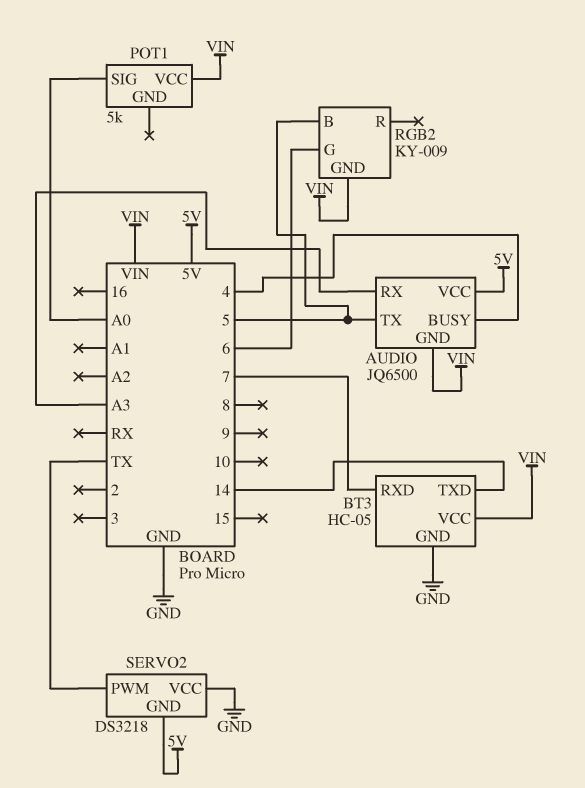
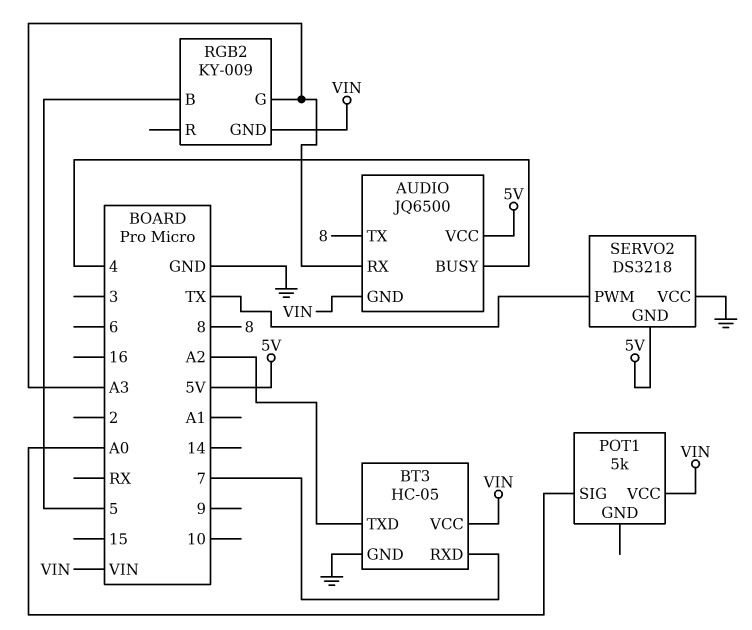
AUDIO pin TX: 5 -> 8
BT3 pin TXD: 14 -> A2
RGB2 pin G: 6 -> A3

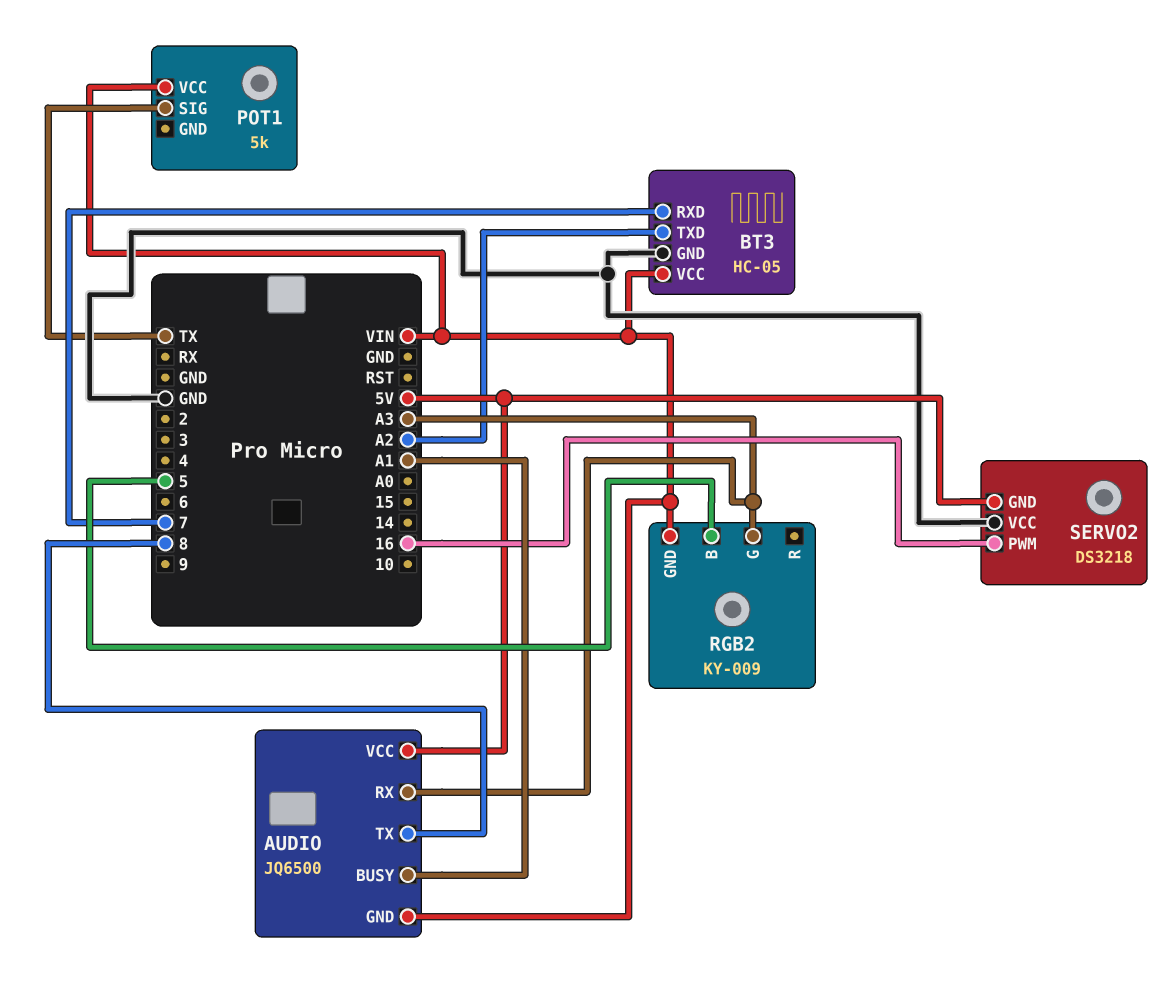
AUDIO pin BUSY: 4 -> A1
POT1 pin SIG: A0 -> TX
SERVO2 pin PWM: TX -> 16

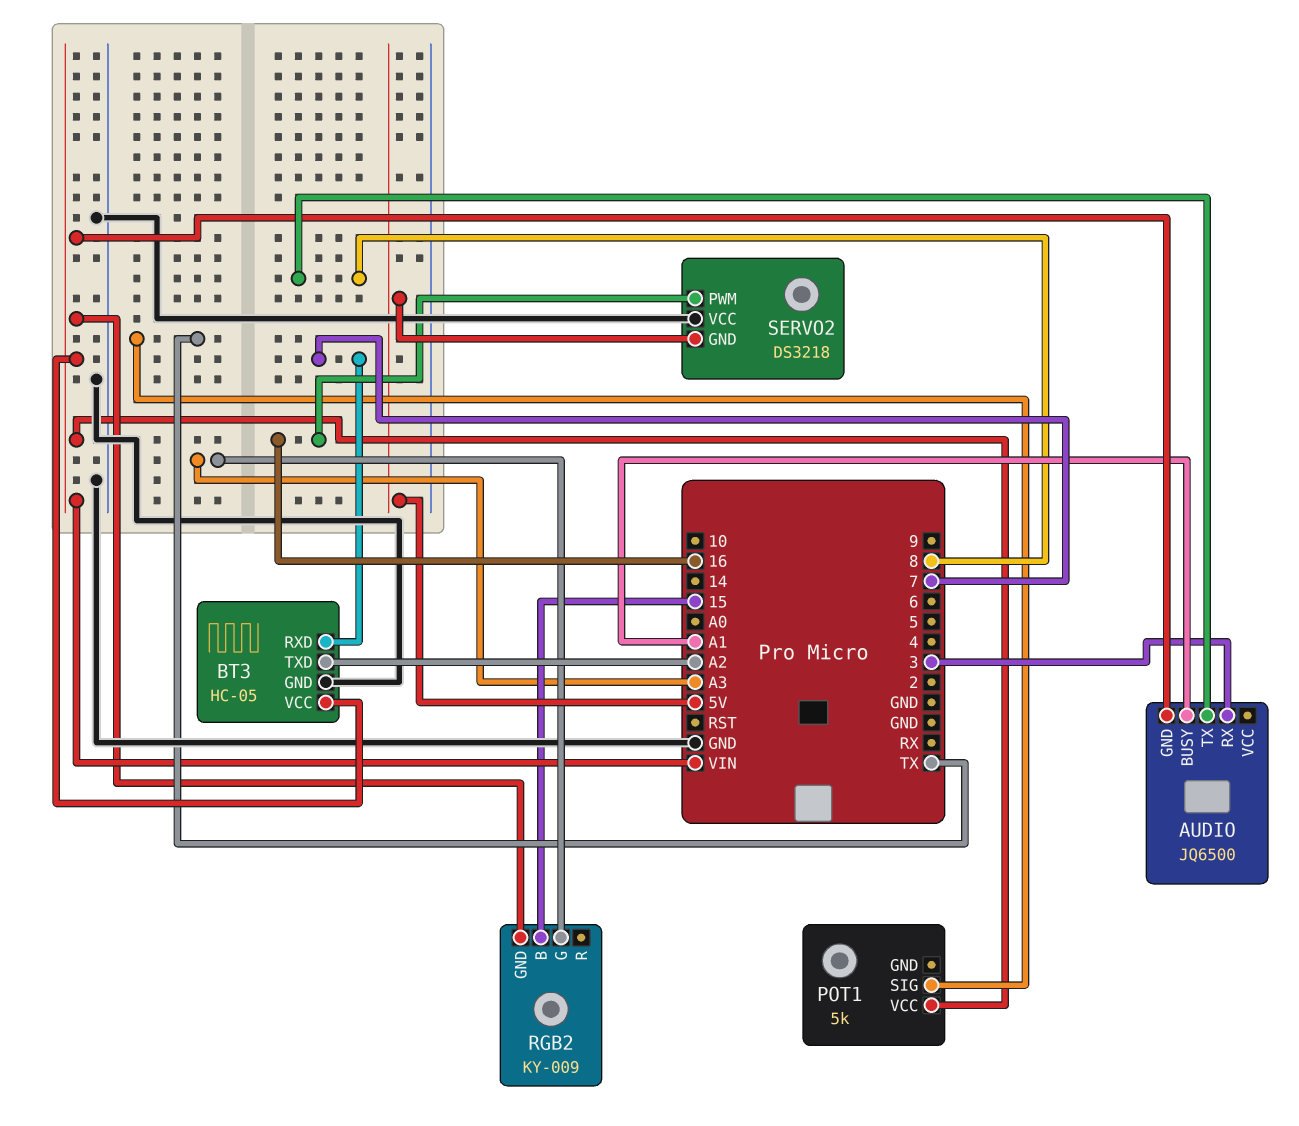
AUDIO pin RX: A3 -> 3
AUDIO pin VCC: 5V -> none
RGB2 pin B: 5 -> 15

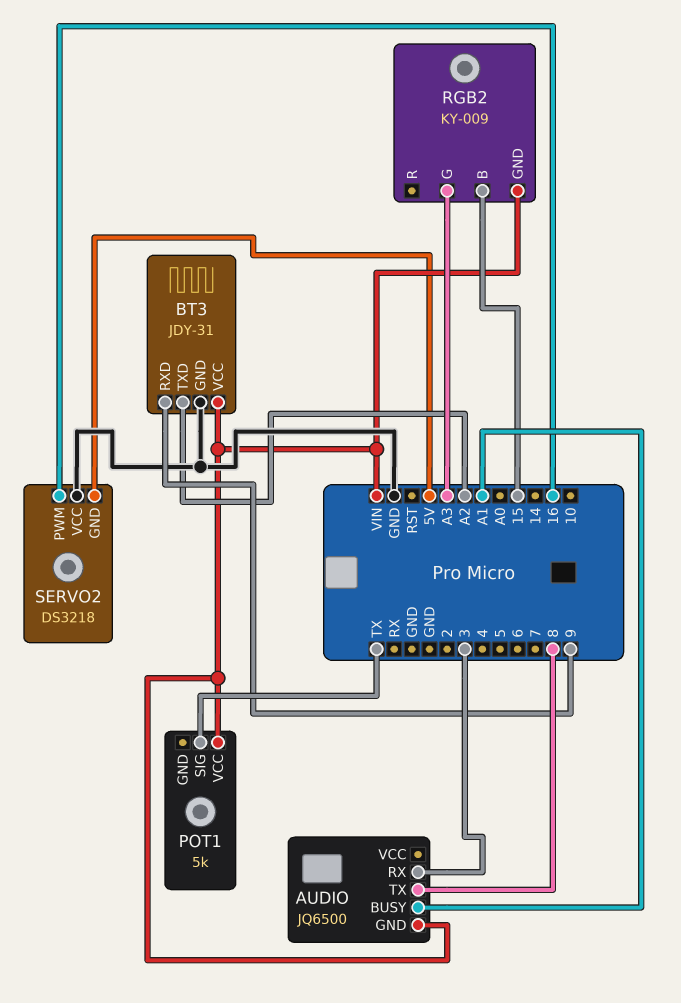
BT3: HC-05 -> JDY-31
BT3 pin RXD: 7 -> 9

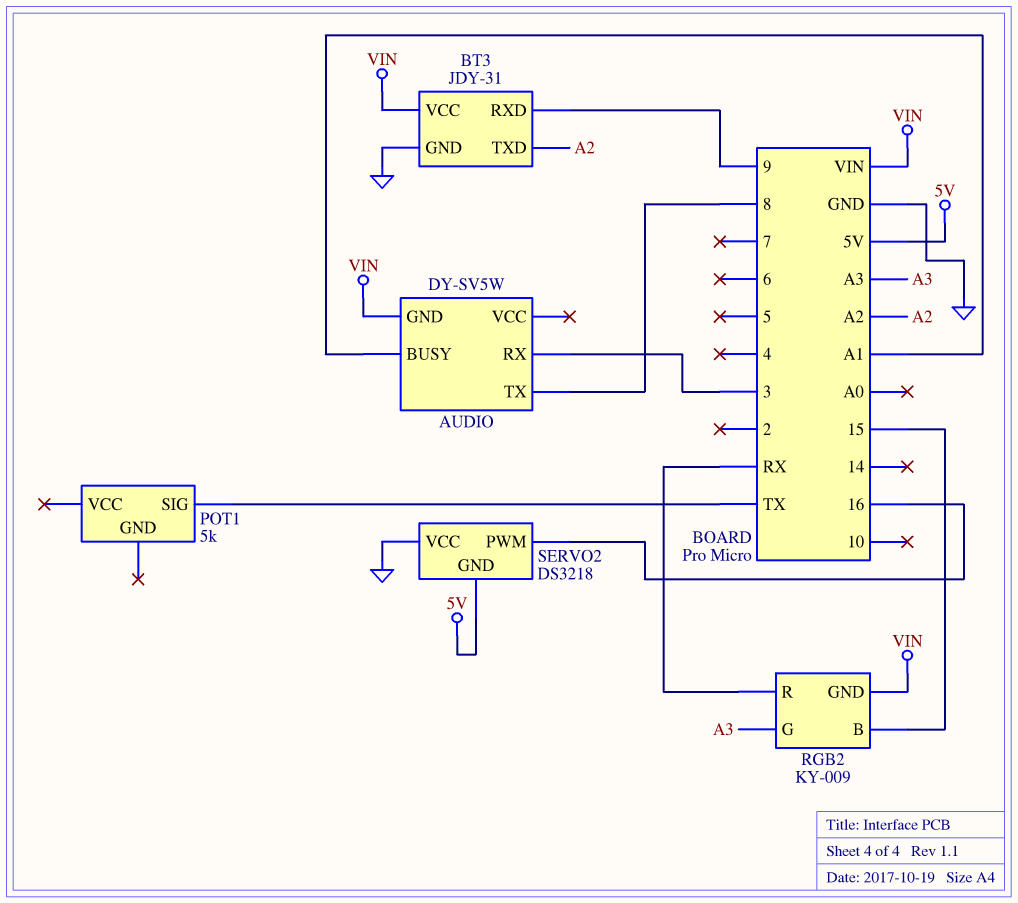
AUDIO: JQ6500 -> DY-SV5W
POT1 pin VCC: VIN -> none
RGB2 pin R: none -> RX

